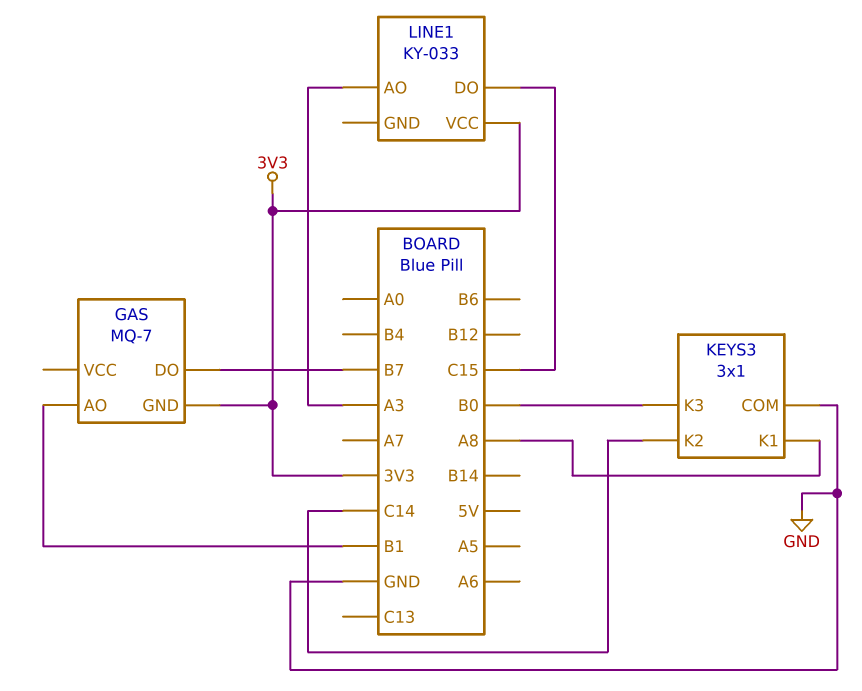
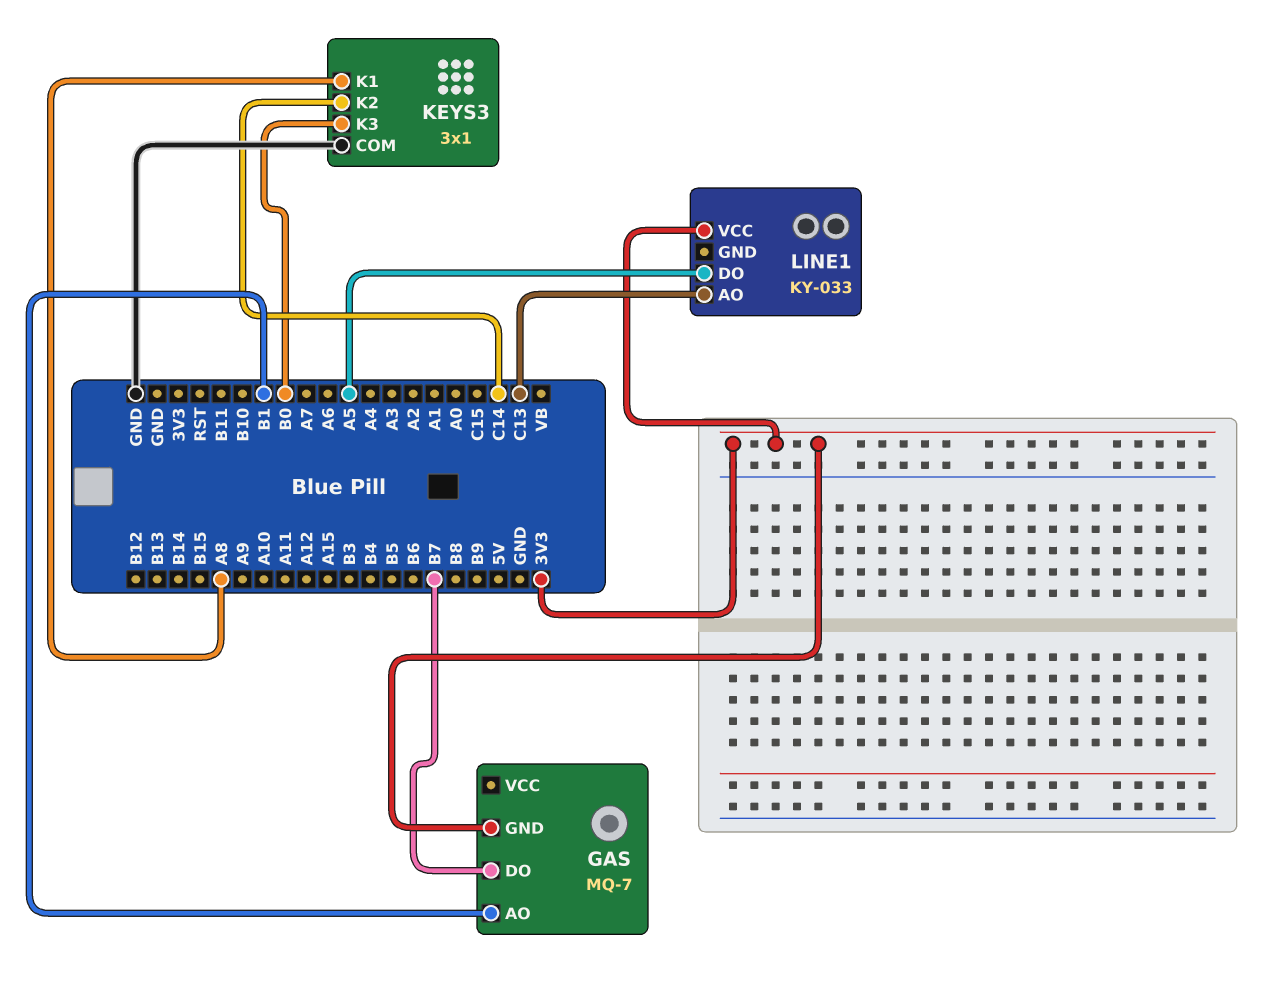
LINE1 pin AO: A3 -> C13
LINE1 pin DO: C15 -> A5

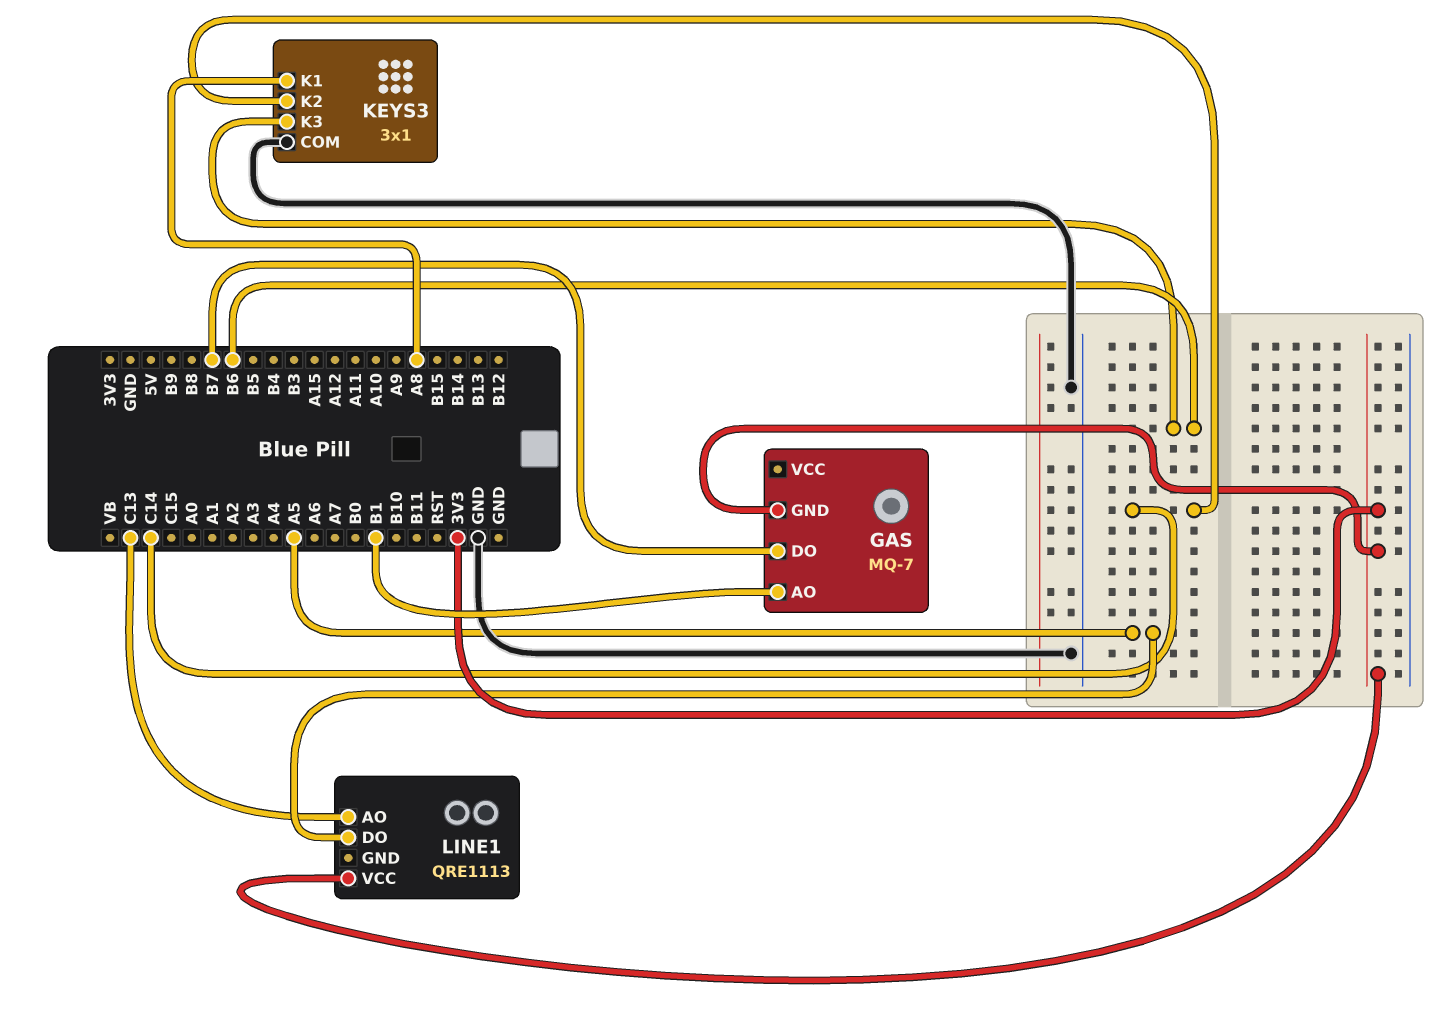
KEYS3 pin K3: B0 -> B6
LINE1: KY-033 -> QRE1113

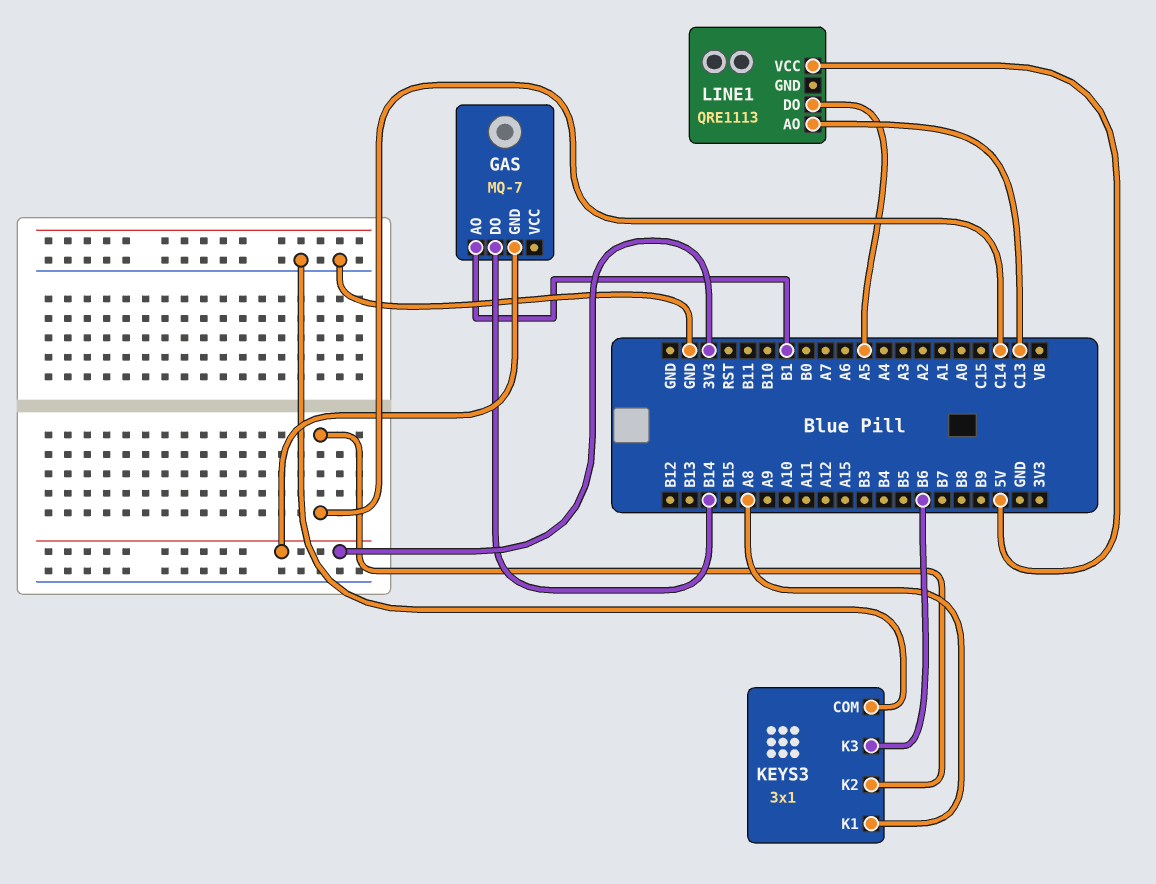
GAS pin DO: B7 -> B14
LINE1 pin VCC: 3V3 -> 5V

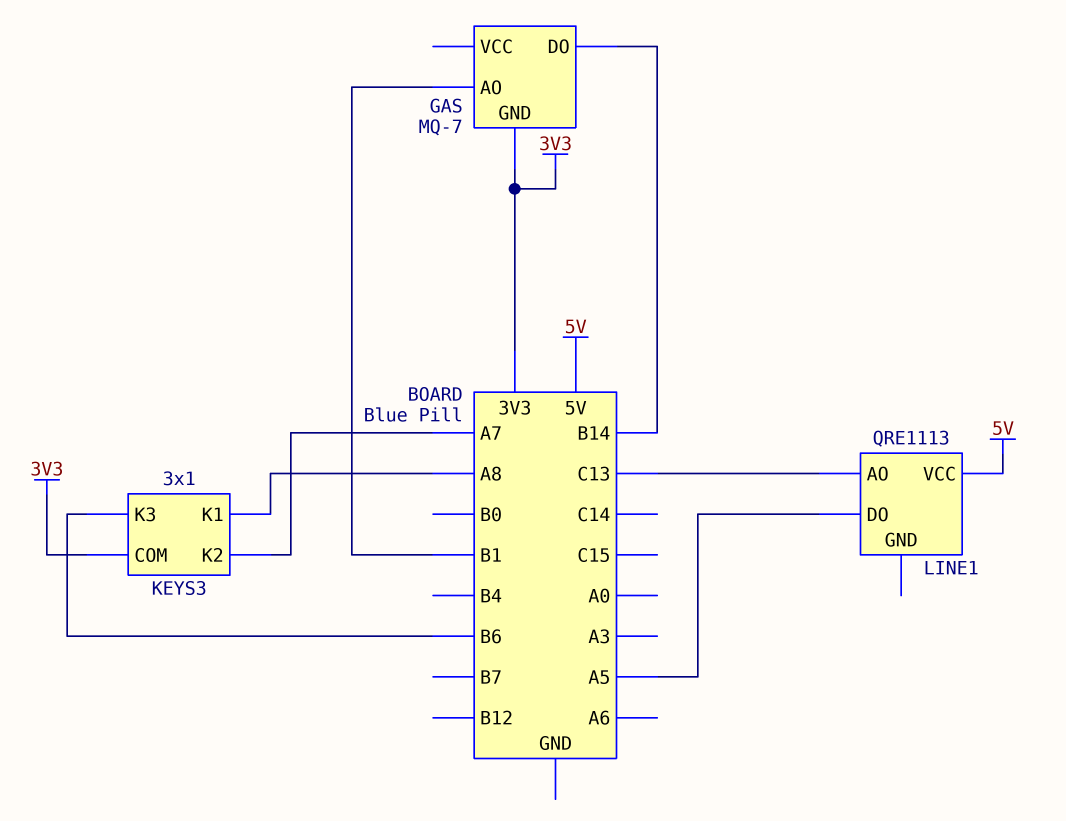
KEYS3 pin COM: GND -> 3V3
KEYS3 pin K2: C14 -> A7

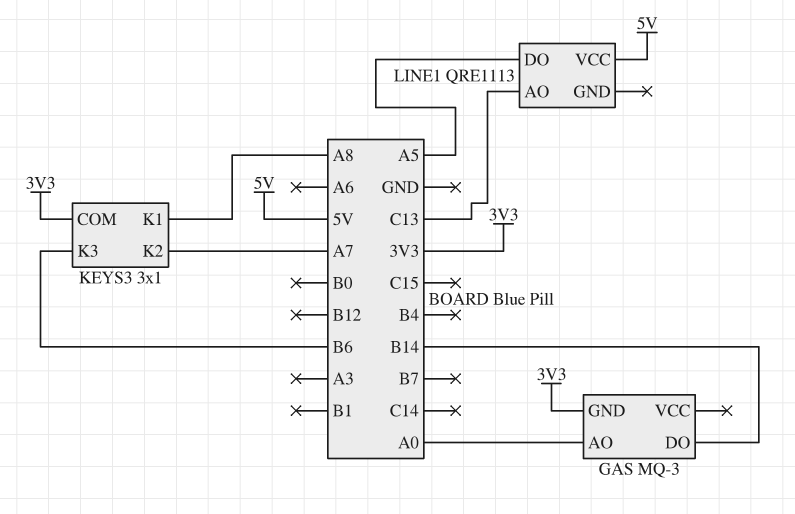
GAS: MQ-7 -> MQ-3
GAS pin AO: B1 -> A0

